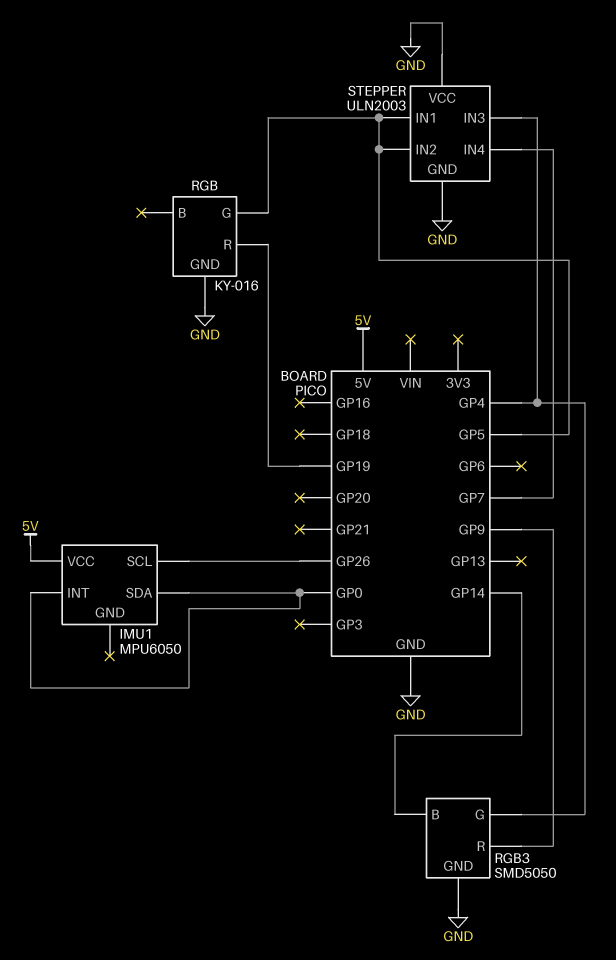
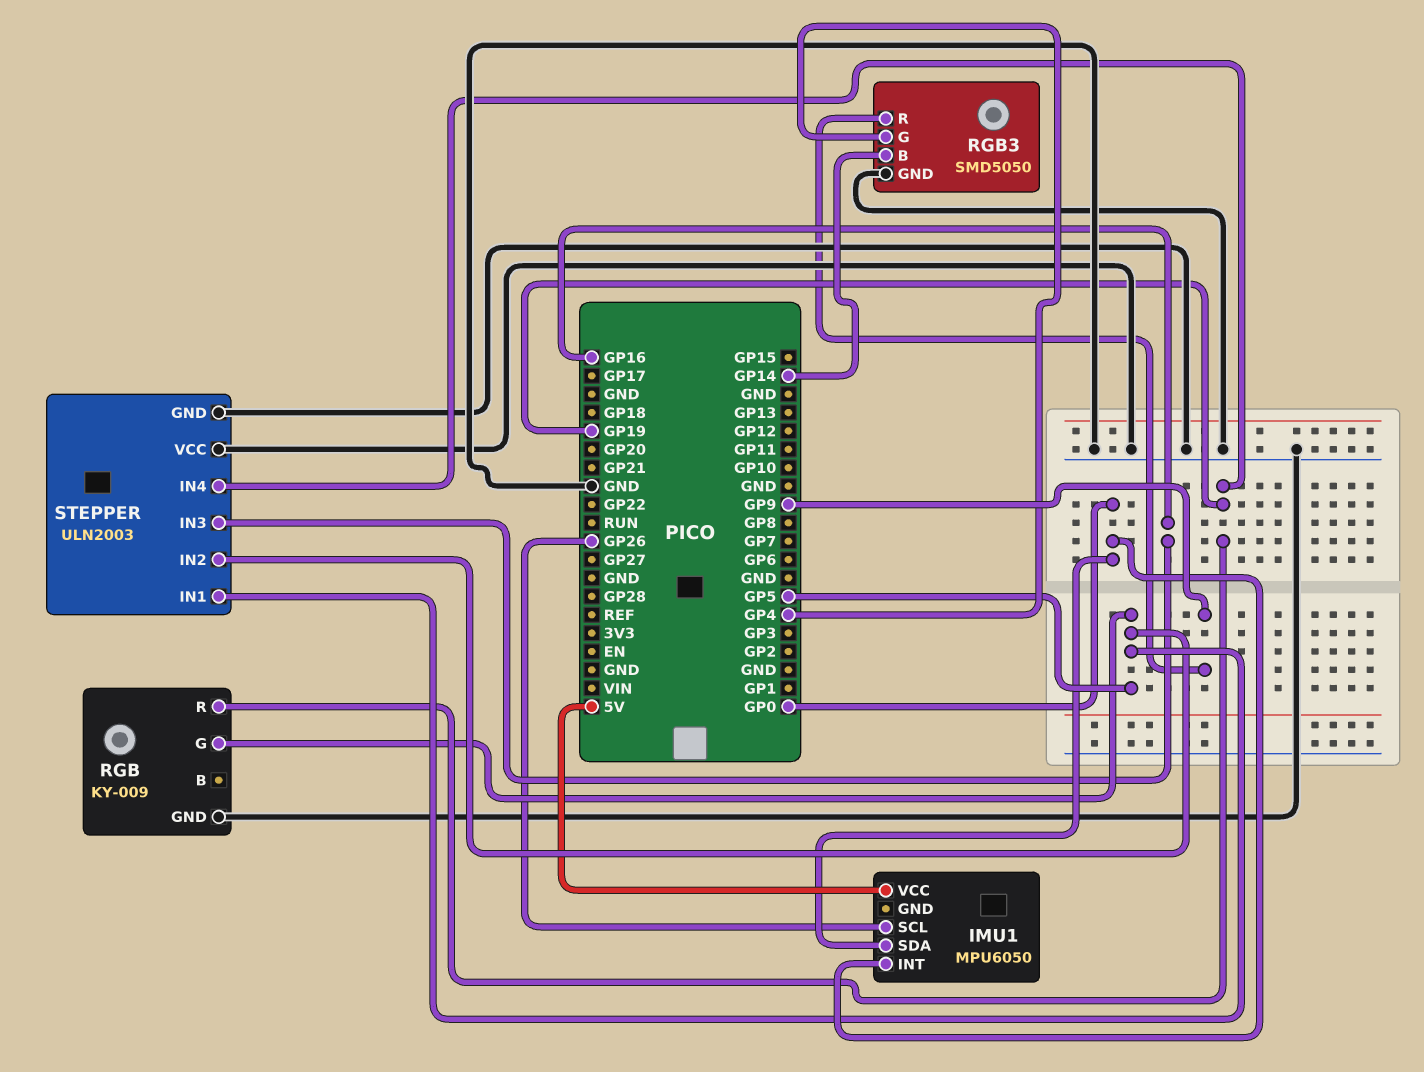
RGB: KY-016 -> KY-009
STEPPER pin IN3: GP4 -> GP16
STEPPER pin IN4: GP7 -> GP19

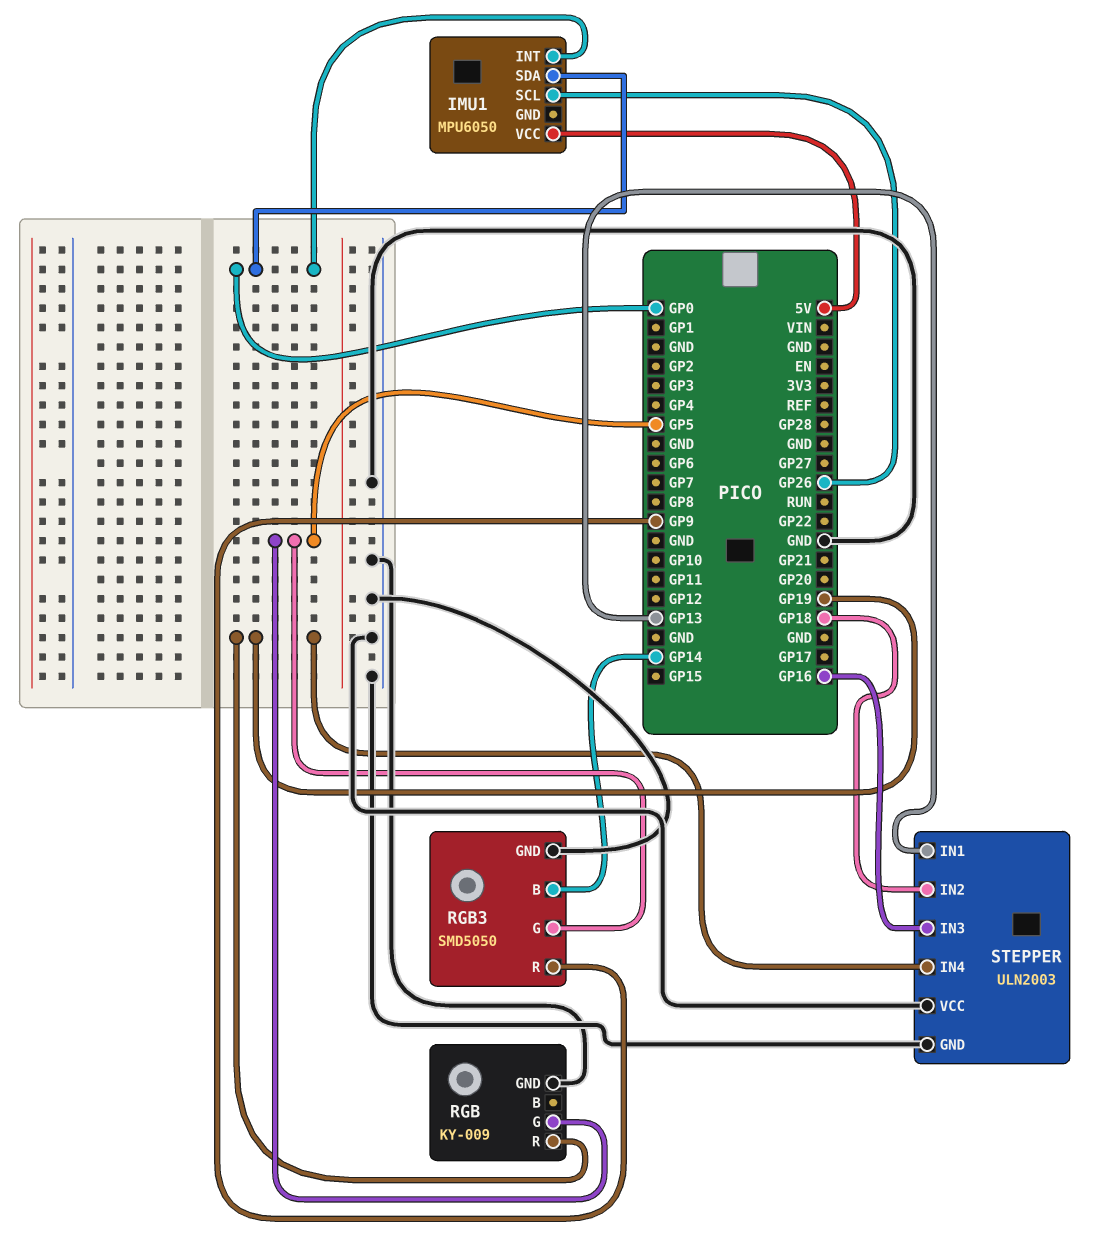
RGB3 pin G: GP4 -> GP5
STEPPER pin IN1: GP5 -> GP13
STEPPER pin IN2: GP5 -> GP18

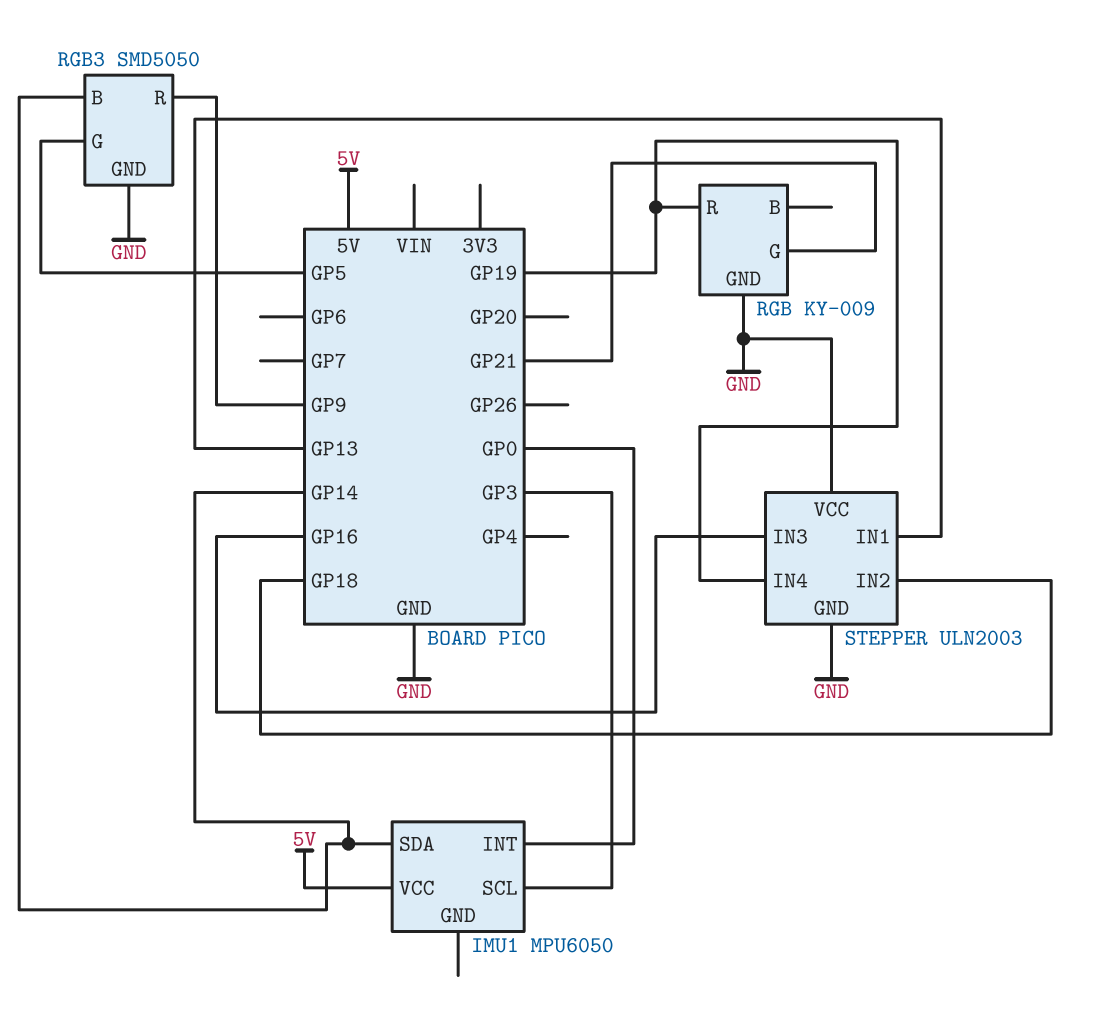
IMU1 pin SCL: GP26 -> GP3
IMU1 pin SDA: GP0 -> GP14
RGB pin G: GP5 -> GP21

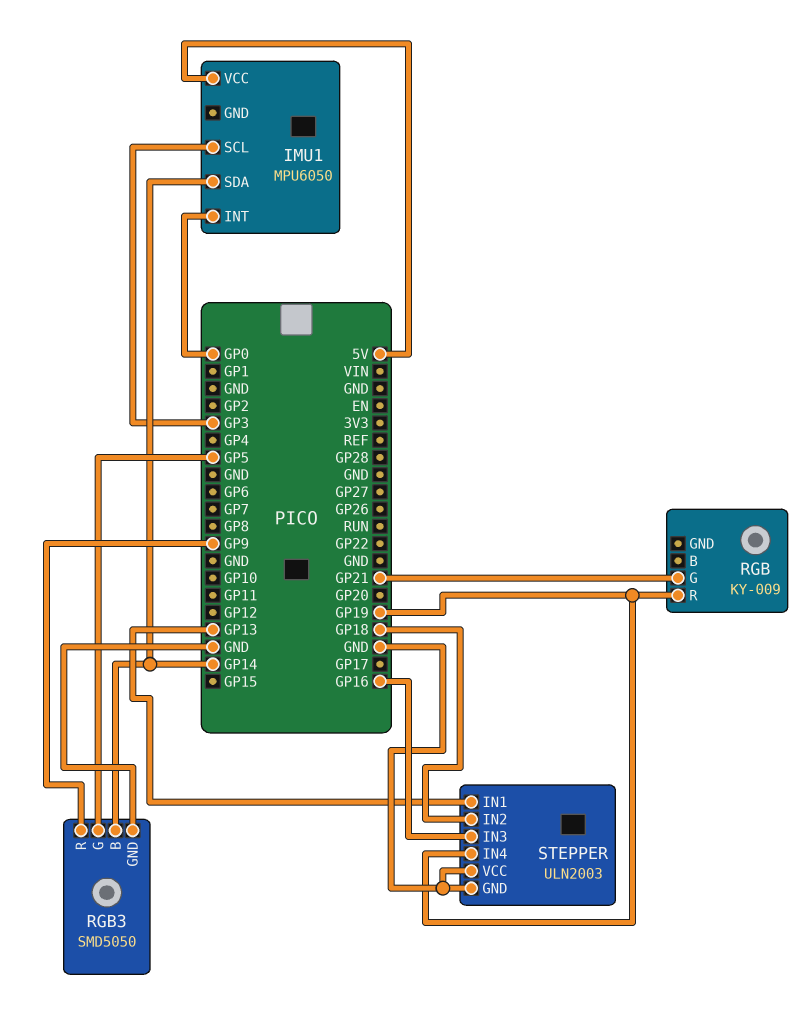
RGB pin GND: GND -> none

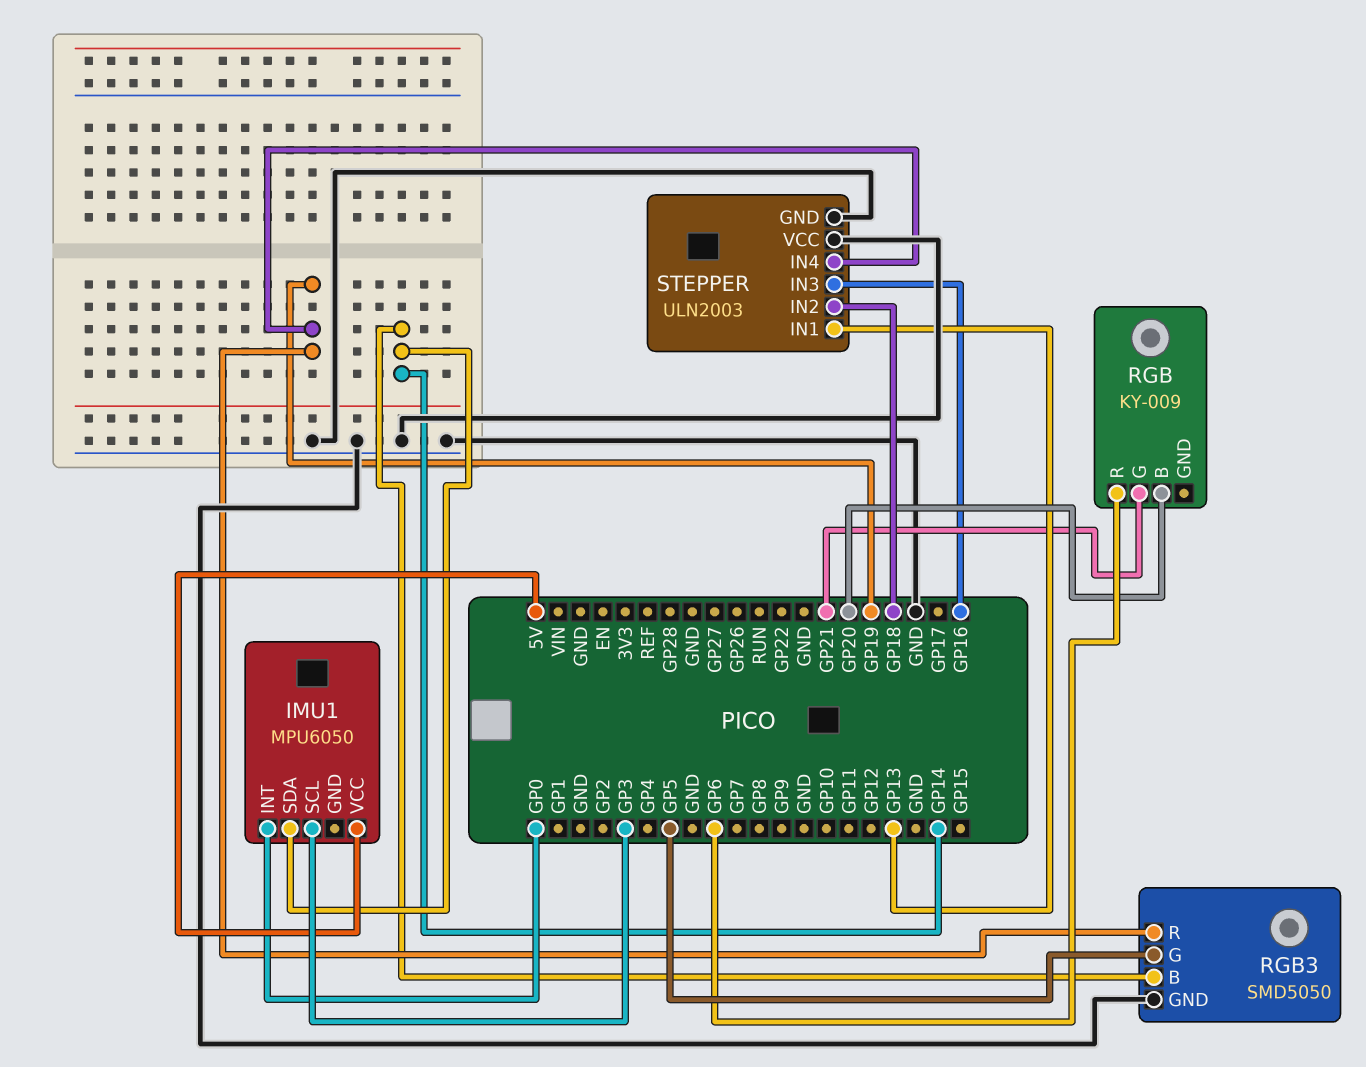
RGB pin B: none -> GP20
RGB pin R: GP19 -> GP6
RGB3 pin R: GP9 -> GP19

